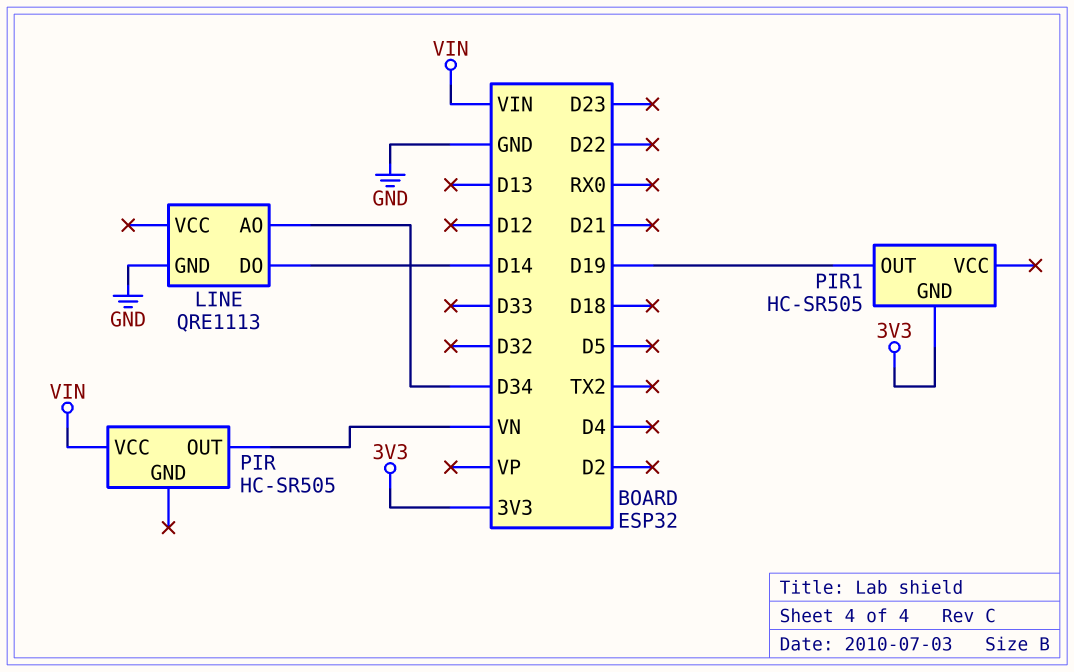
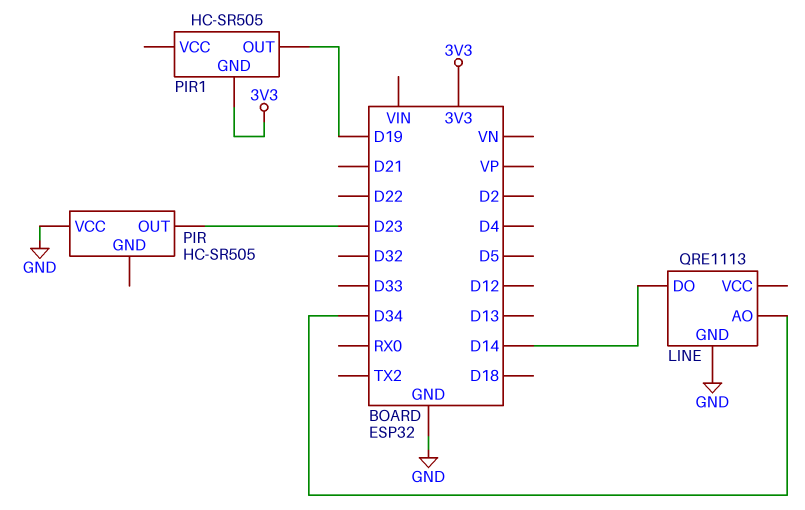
PIR pin OUT: VN -> D23
PIR pin VCC: VIN -> GND

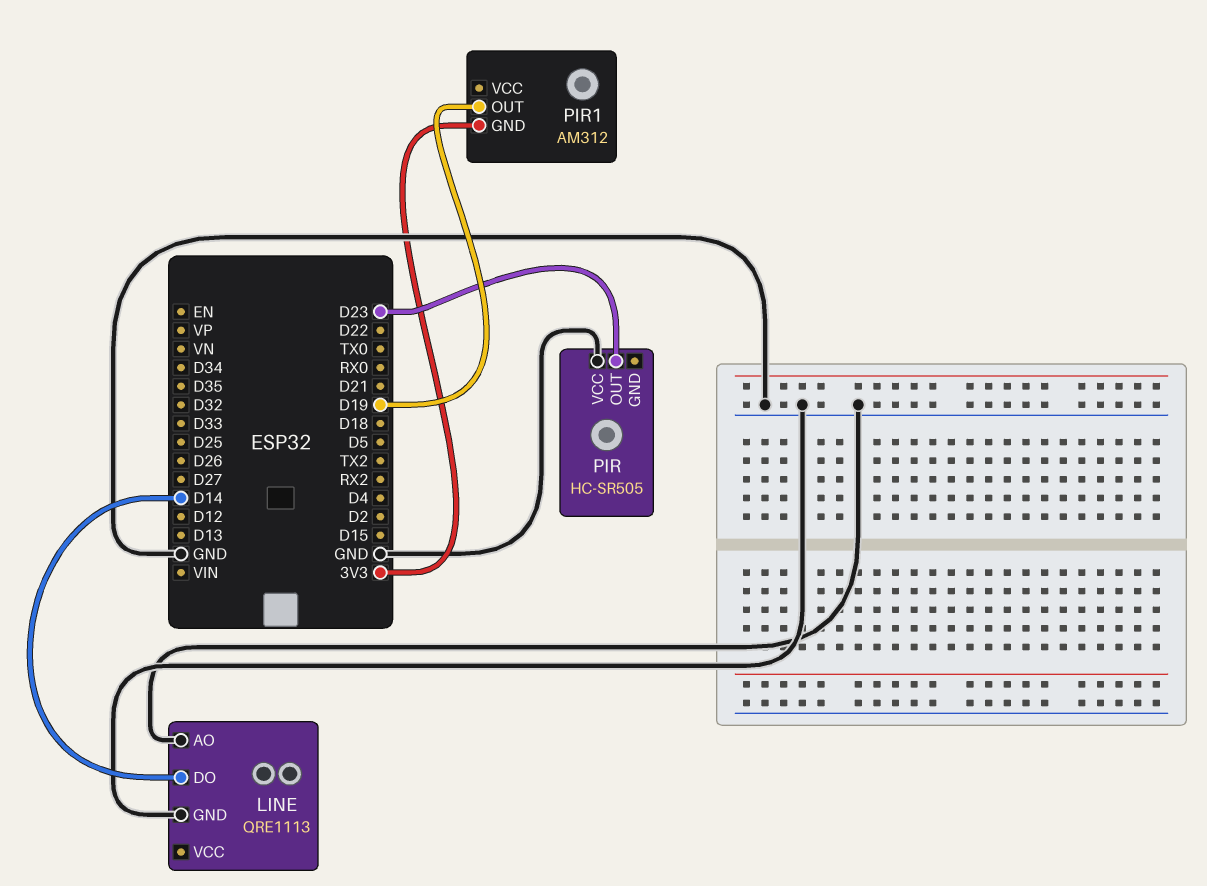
LINE pin AO: D34 -> GND
PIR1: HC-SR505 -> AM312

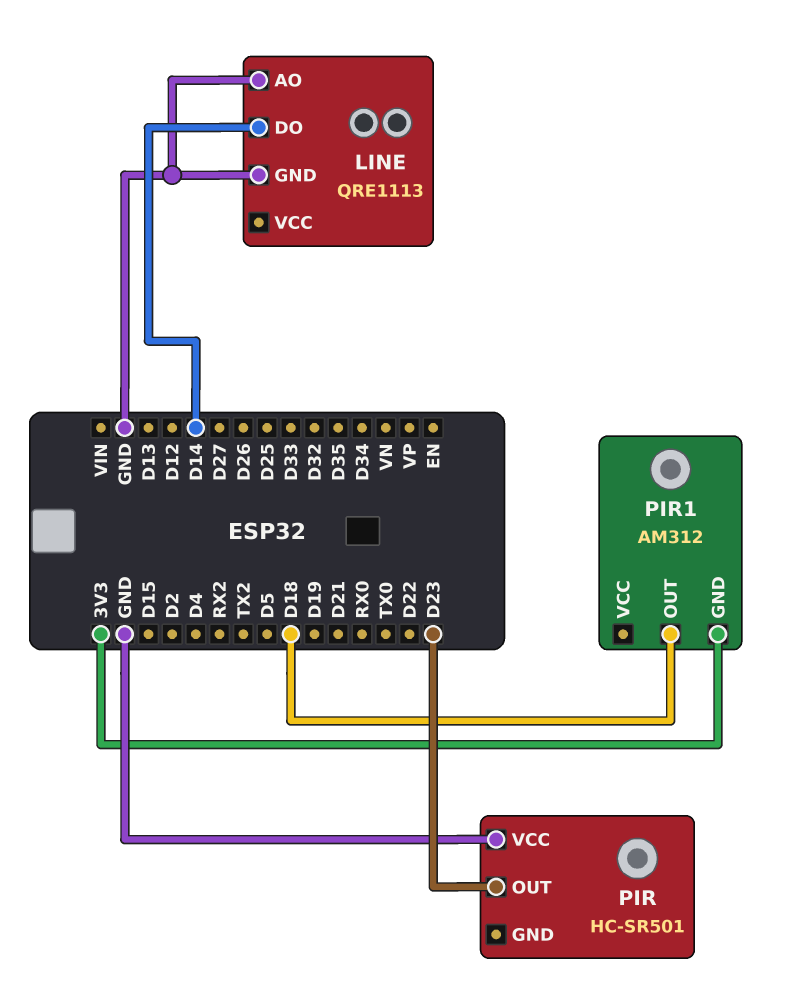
PIR: HC-SR505 -> HC-SR501
PIR1 pin OUT: D19 -> D18

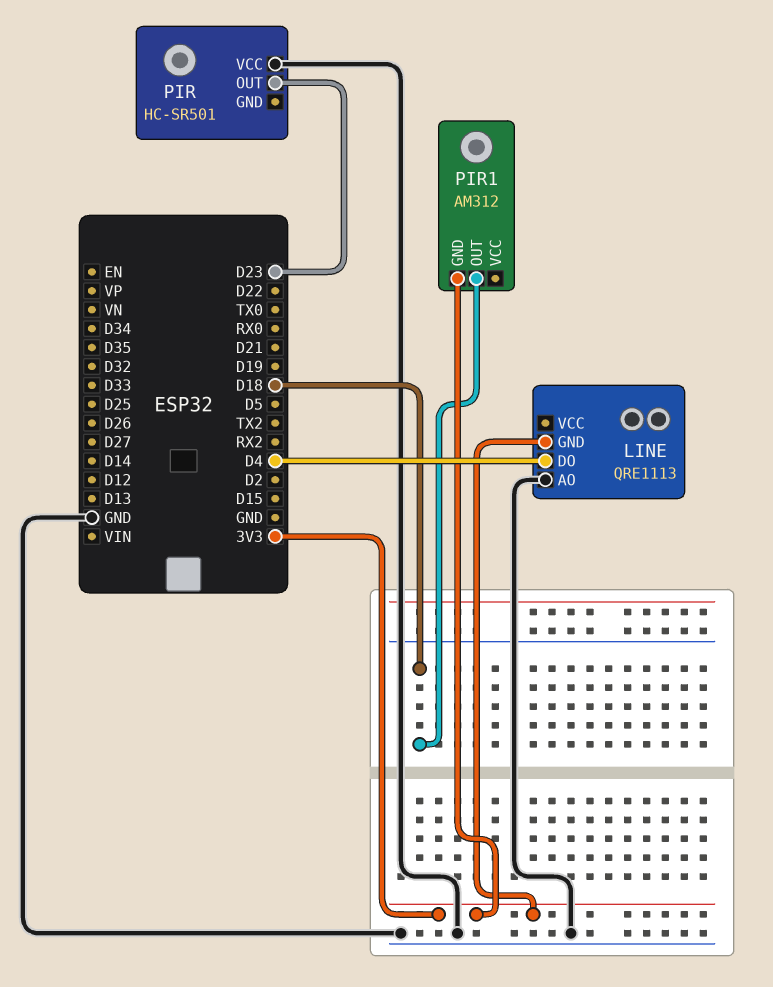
LINE pin DO: D14 -> D4
LINE pin GND: GND -> 3V3

